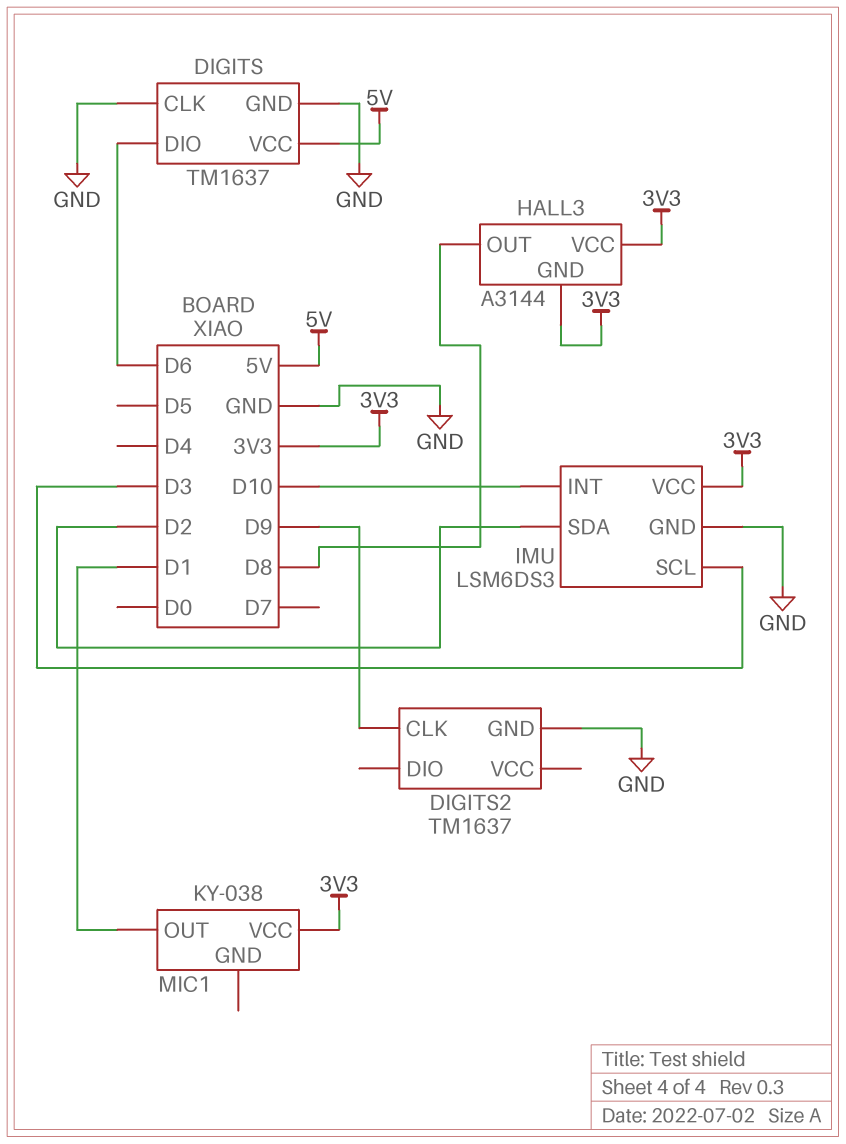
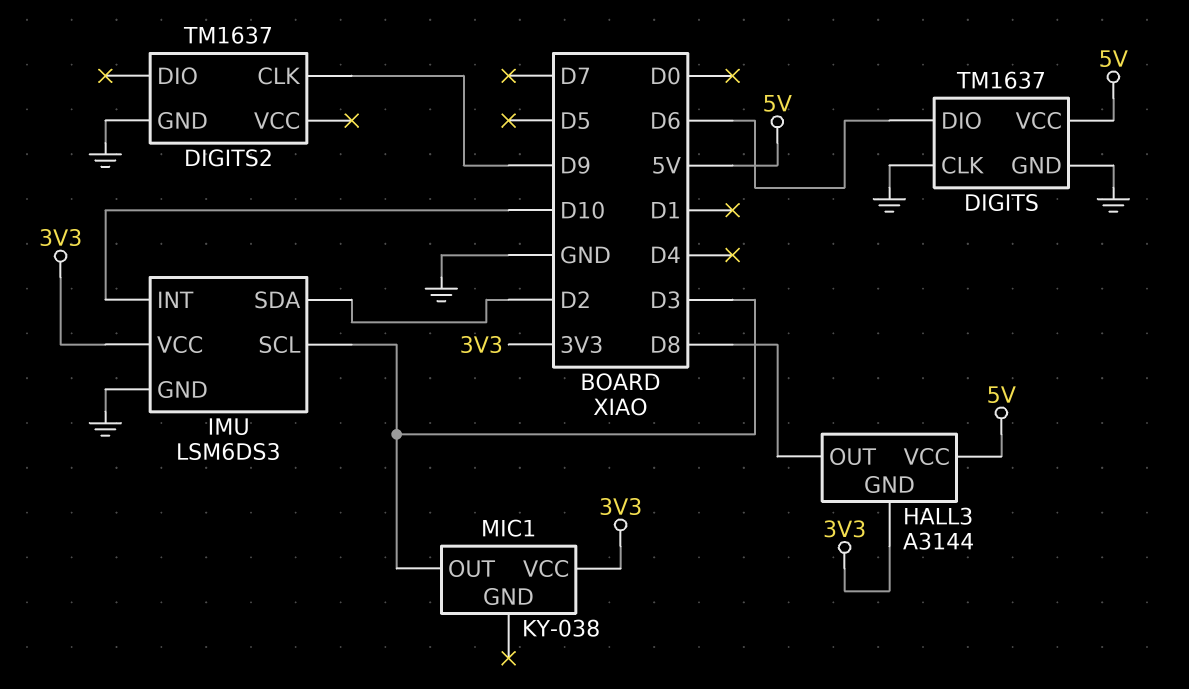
HALL3 pin VCC: 3V3 -> 5V
MIC1 pin OUT: D1 -> D3

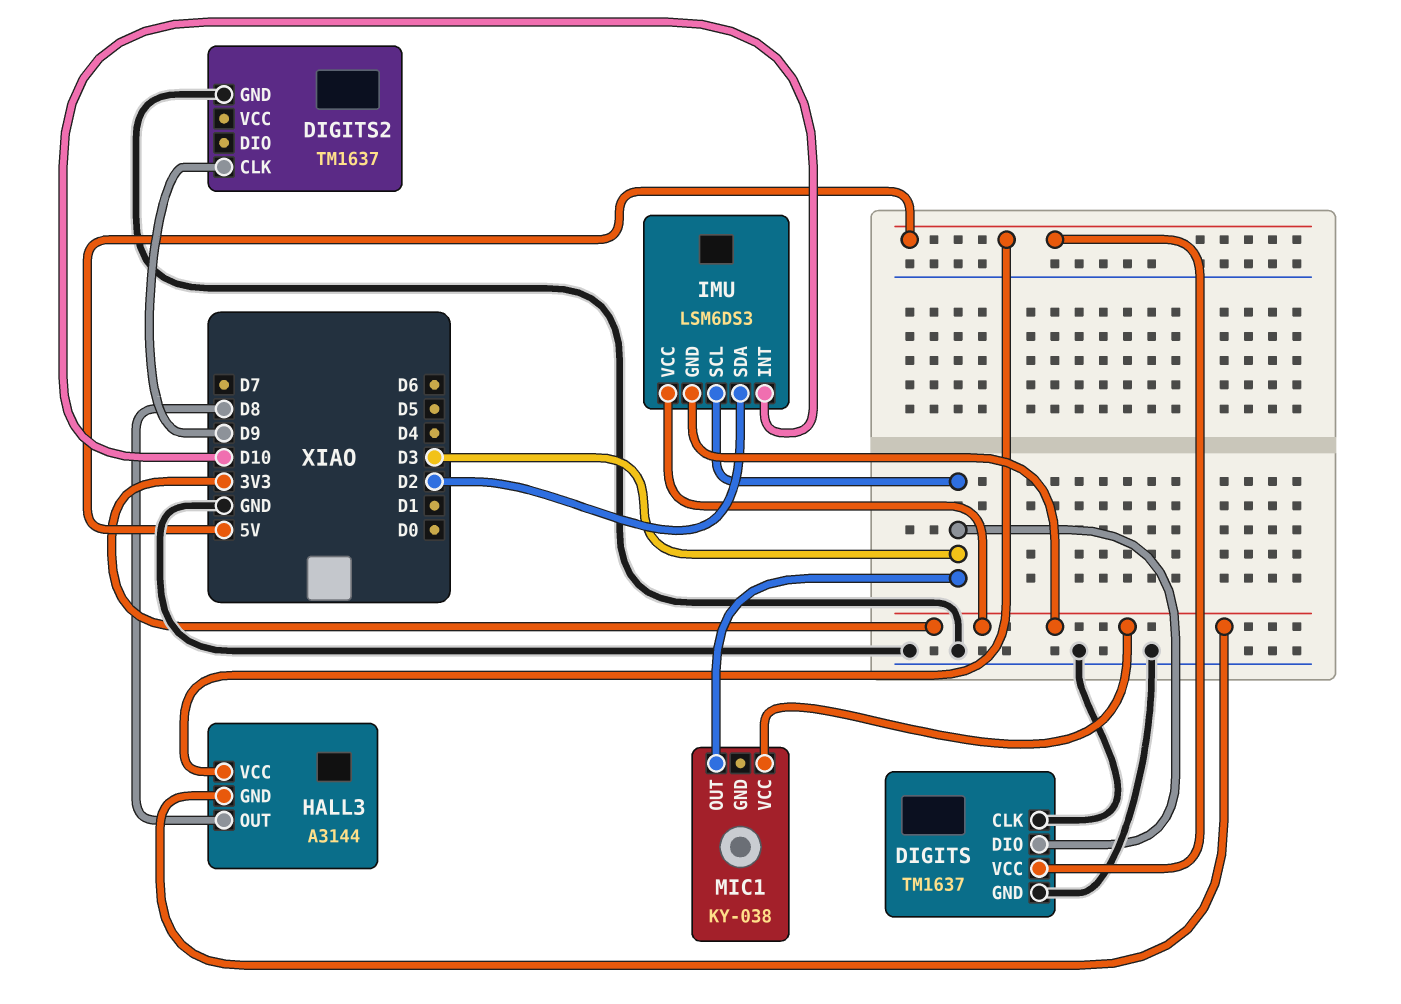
DIGITS pin DIO: D6 -> D3
IMU pin GND: GND -> 3V3

